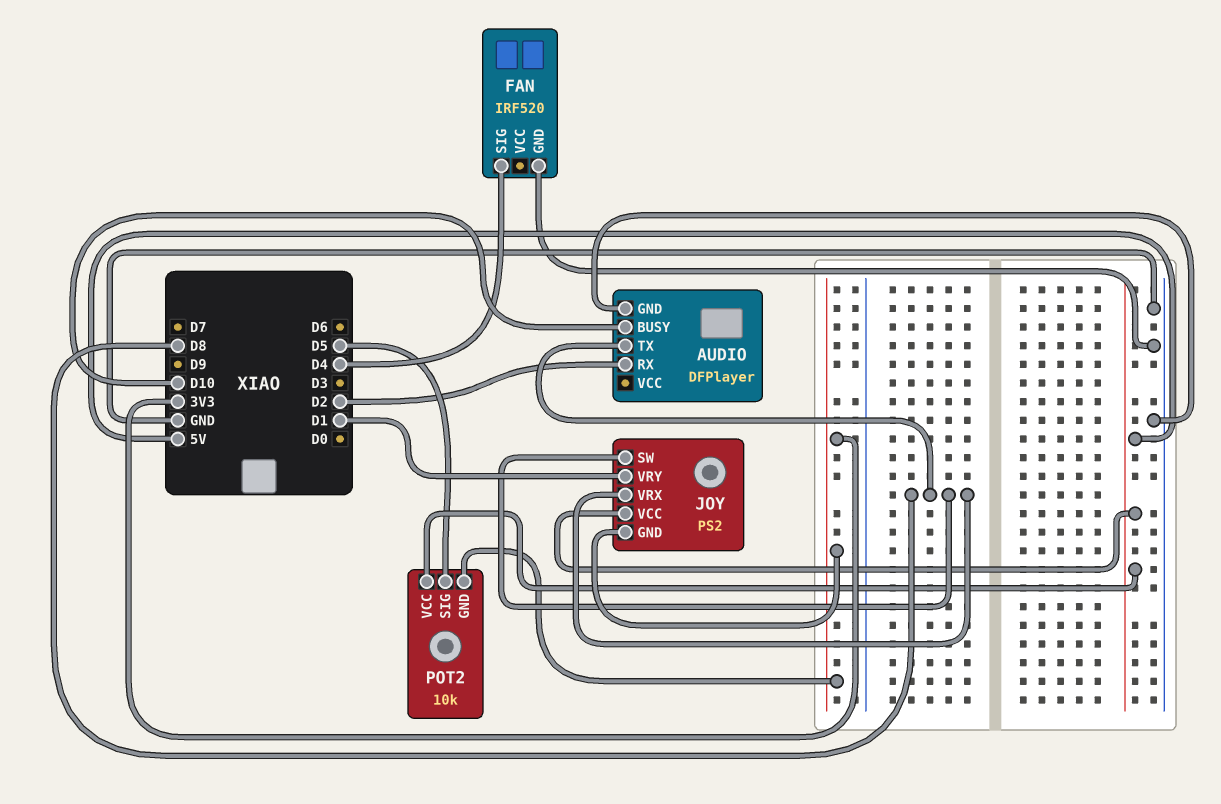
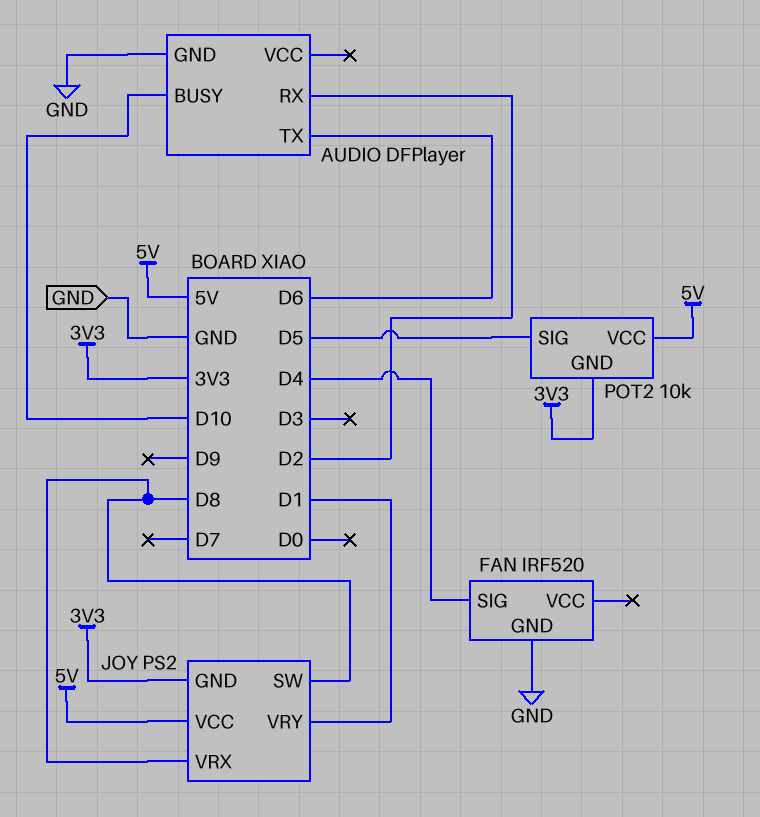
AUDIO pin TX: D8 -> D6

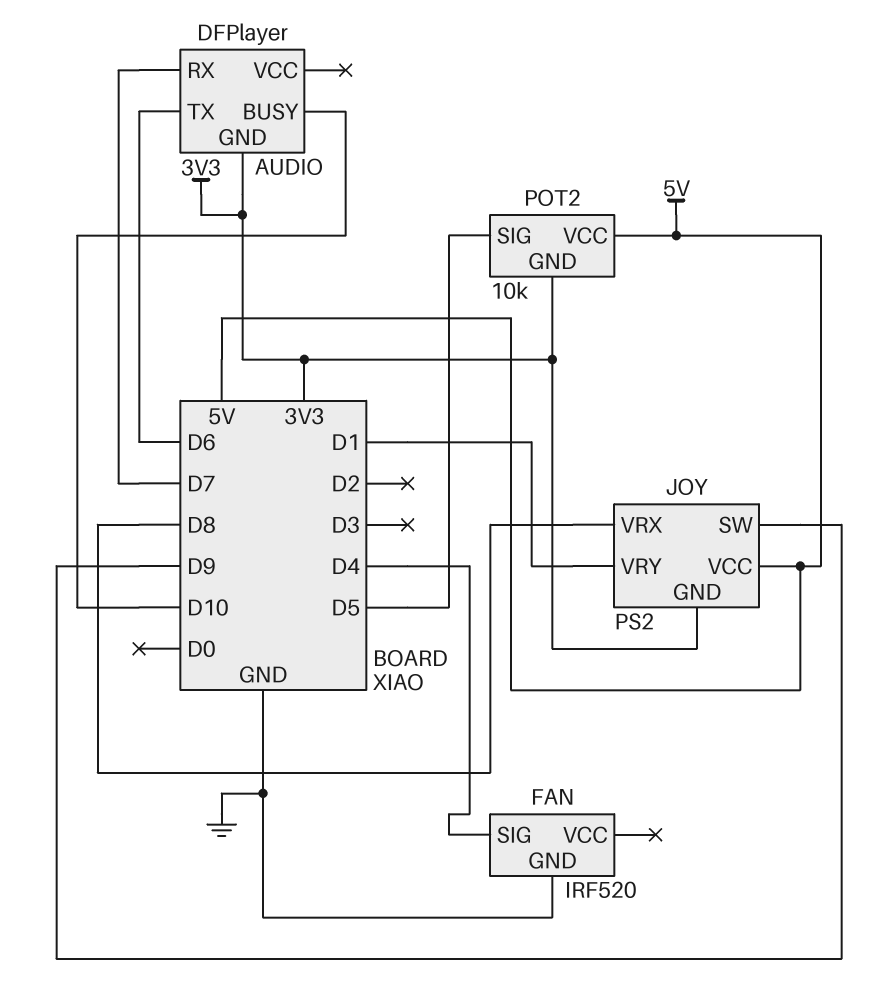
AUDIO pin GND: GND -> 3V3
AUDIO pin RX: D2 -> D7
JOY pin SW: D8 -> D9

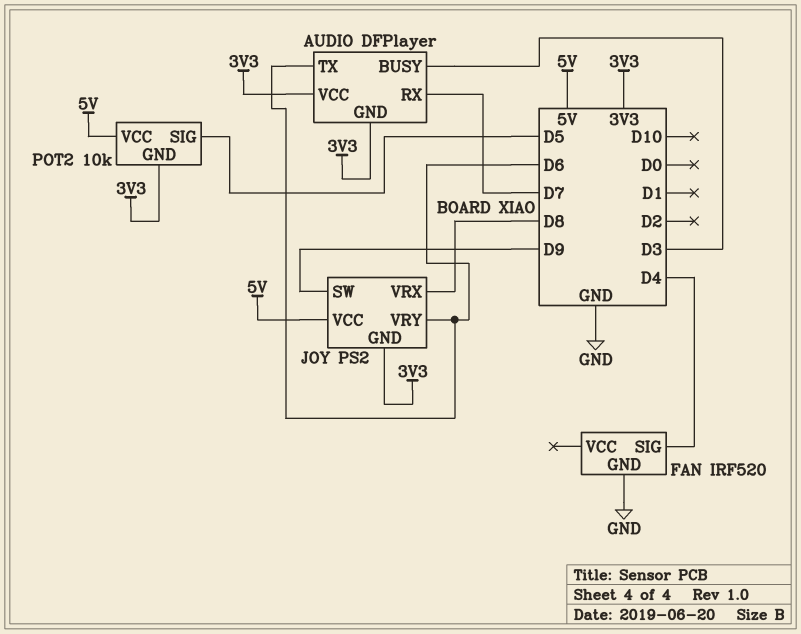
AUDIO pin BUSY: D10 -> D3
AUDIO pin VCC: none -> 3V3
JOY pin VRY: D1 -> D6

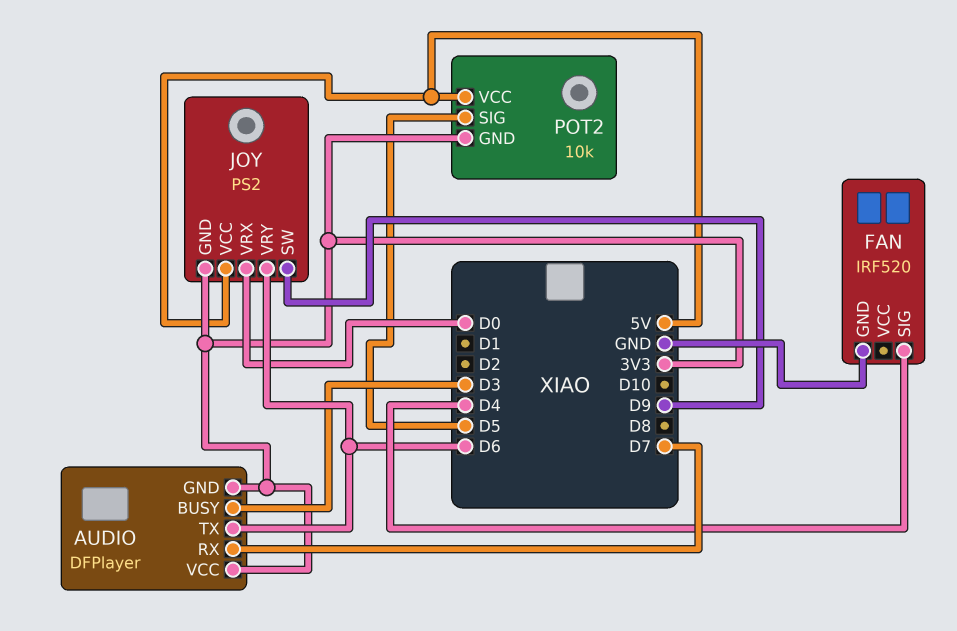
JOY pin VRX: D8 -> D0

